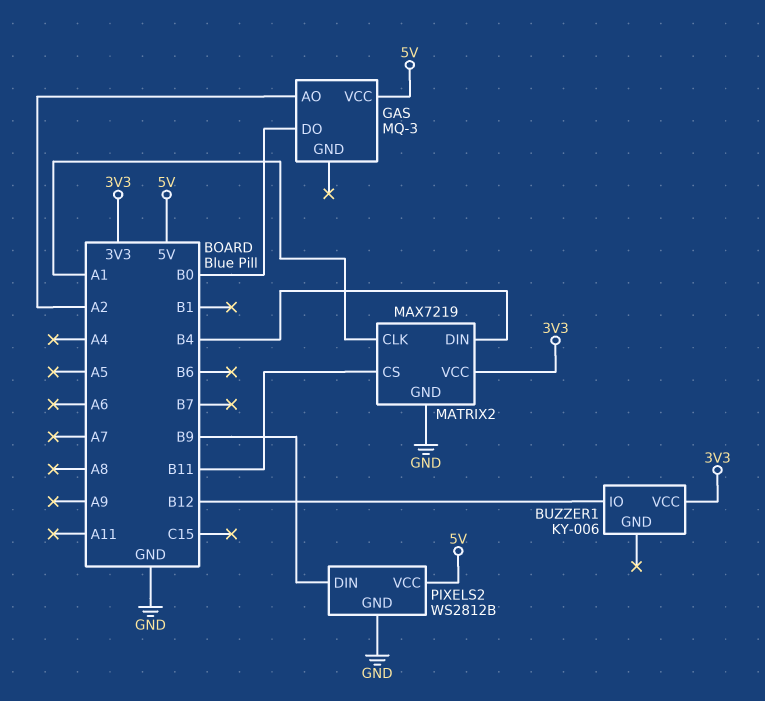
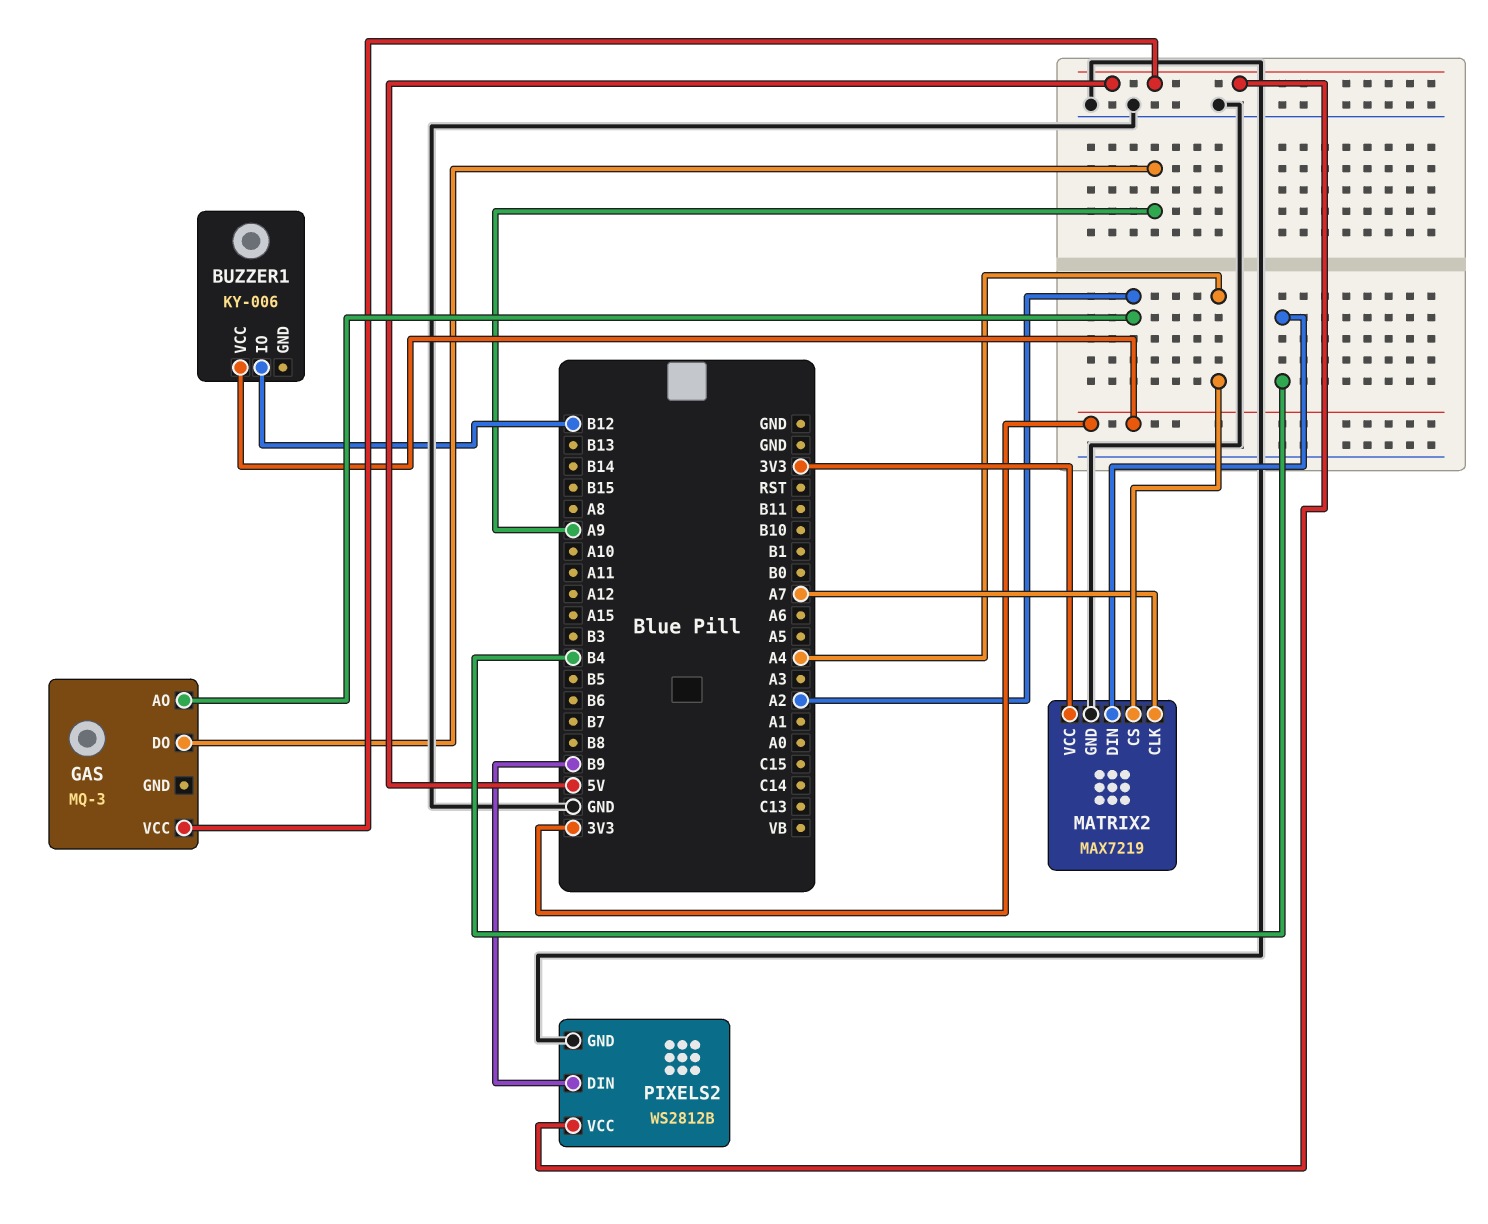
GAS pin DO: B0 -> A9
MATRIX2 pin CLK: A1 -> A7
MATRIX2 pin CS: B11 -> A4

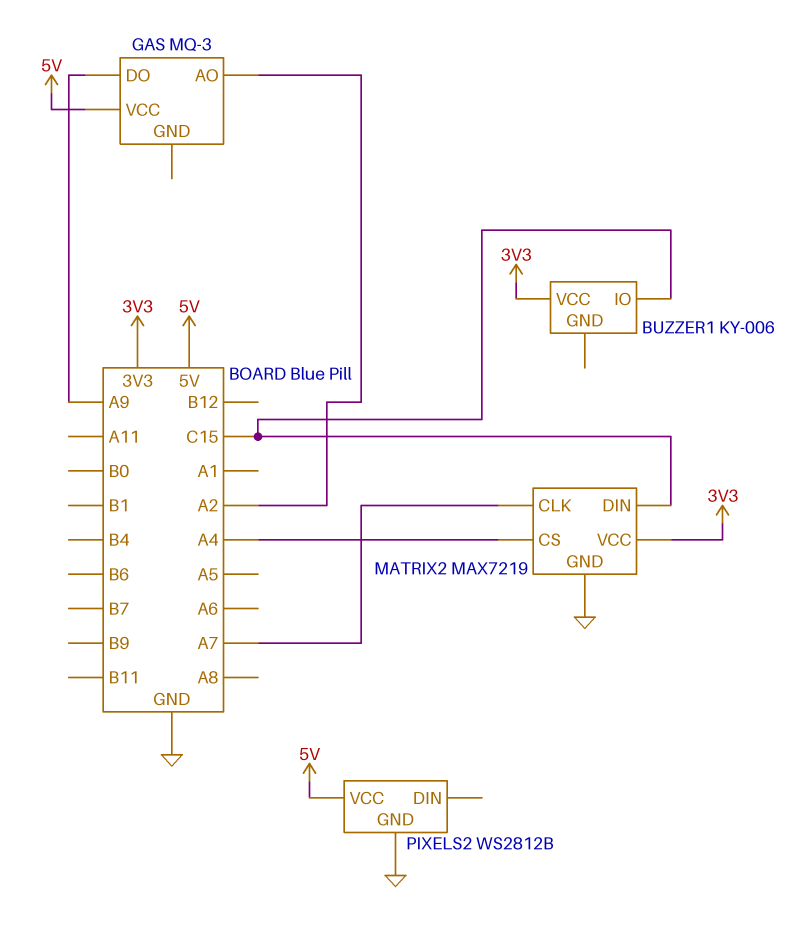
BUZZER1 pin IO: B12 -> C15
MATRIX2 pin DIN: B4 -> C15
PIXELS2 pin DIN: B9 -> none

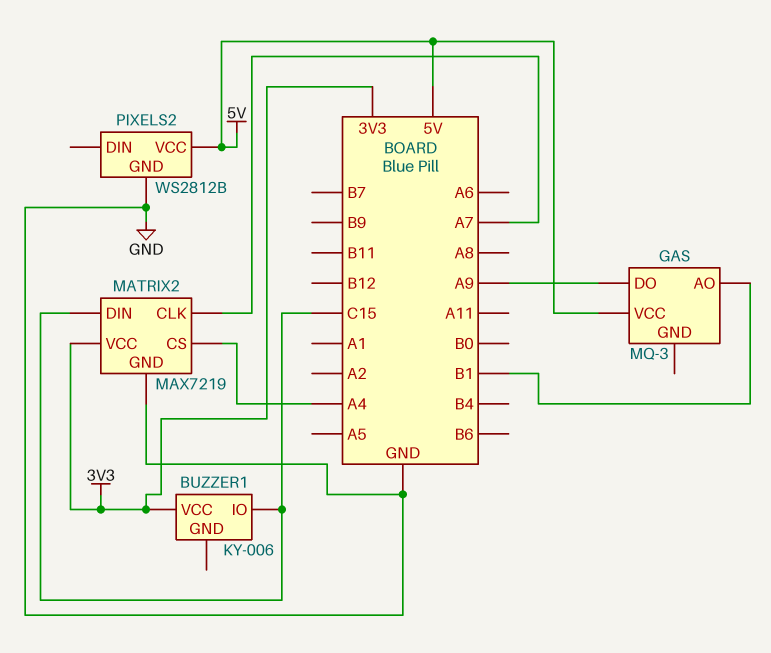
GAS pin AO: A2 -> B1

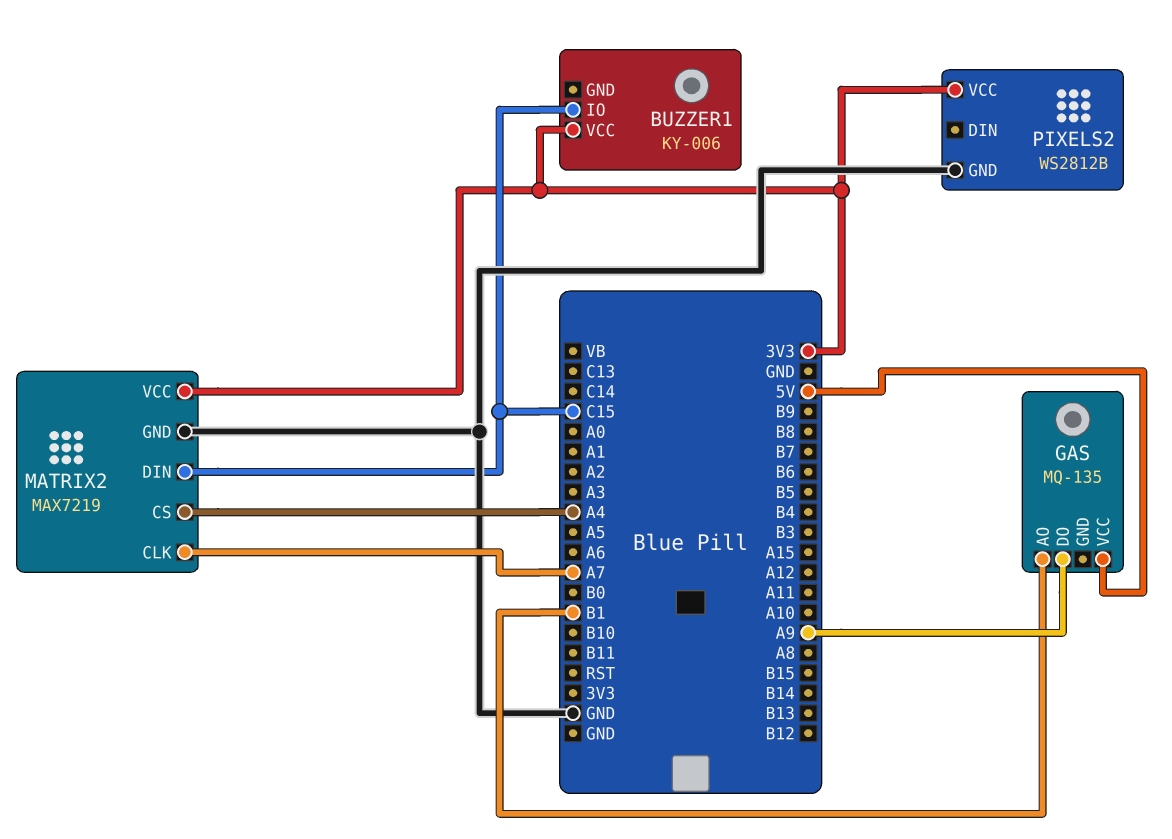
GAS: MQ-3 -> MQ-135
PIXELS2 pin VCC: 5V -> 3V3

